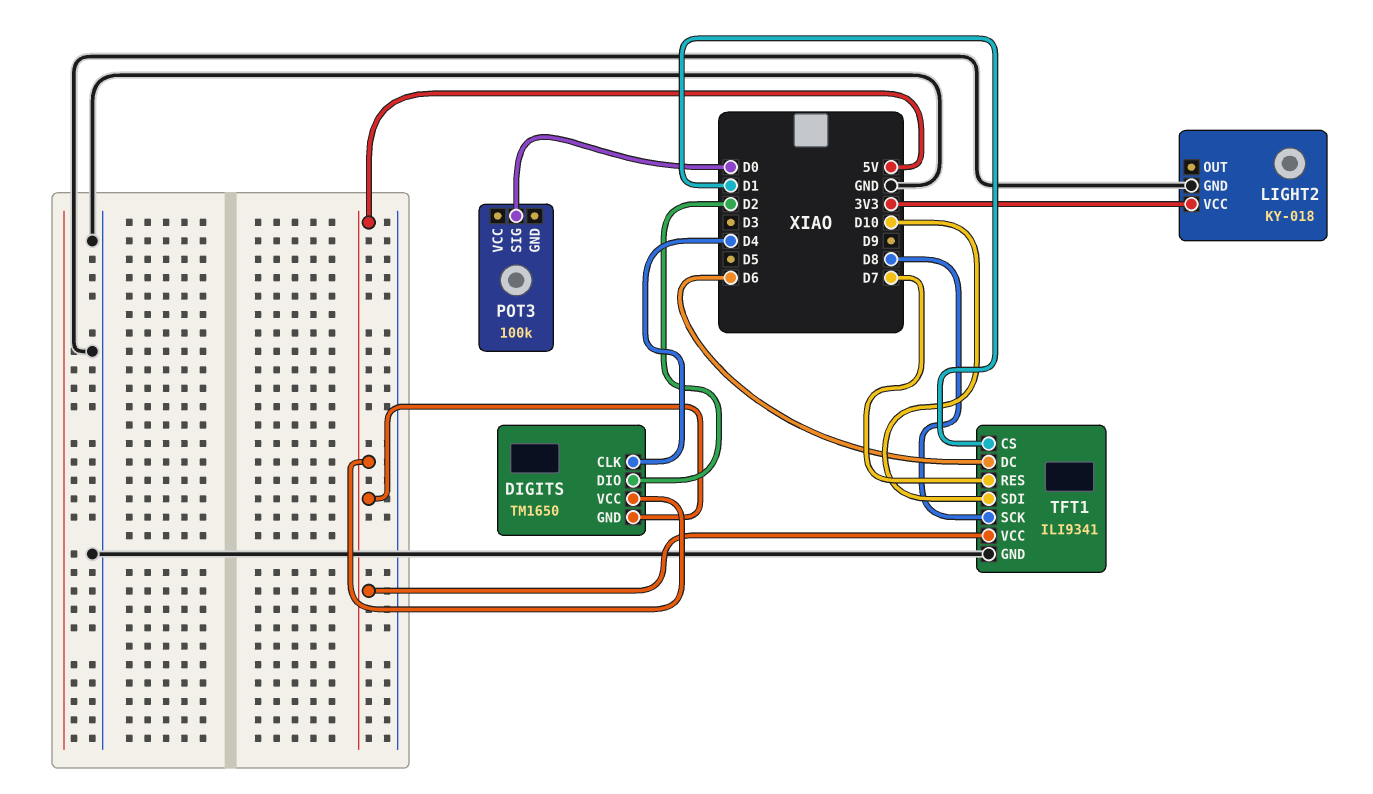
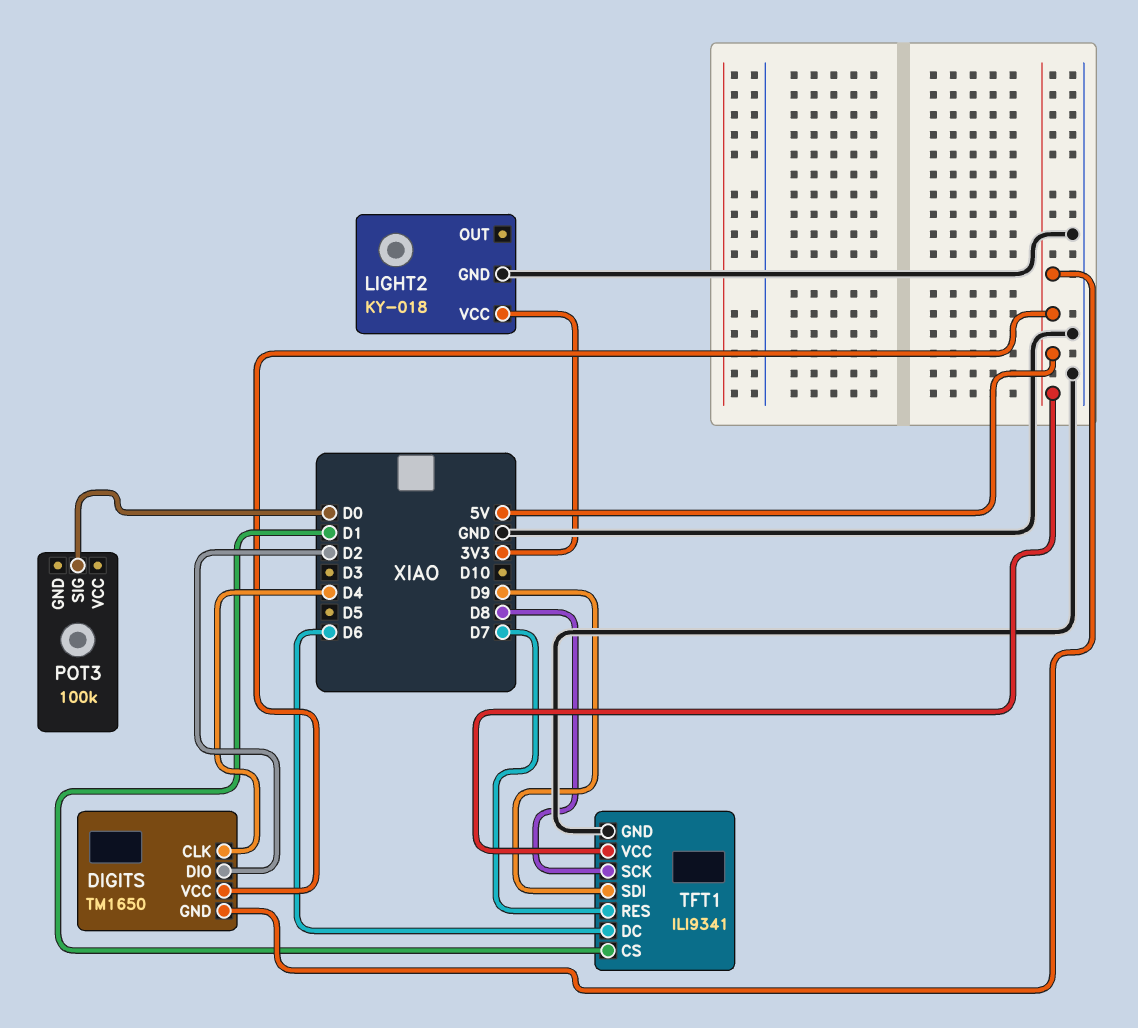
TFT1 pin SDI: D10 -> D9

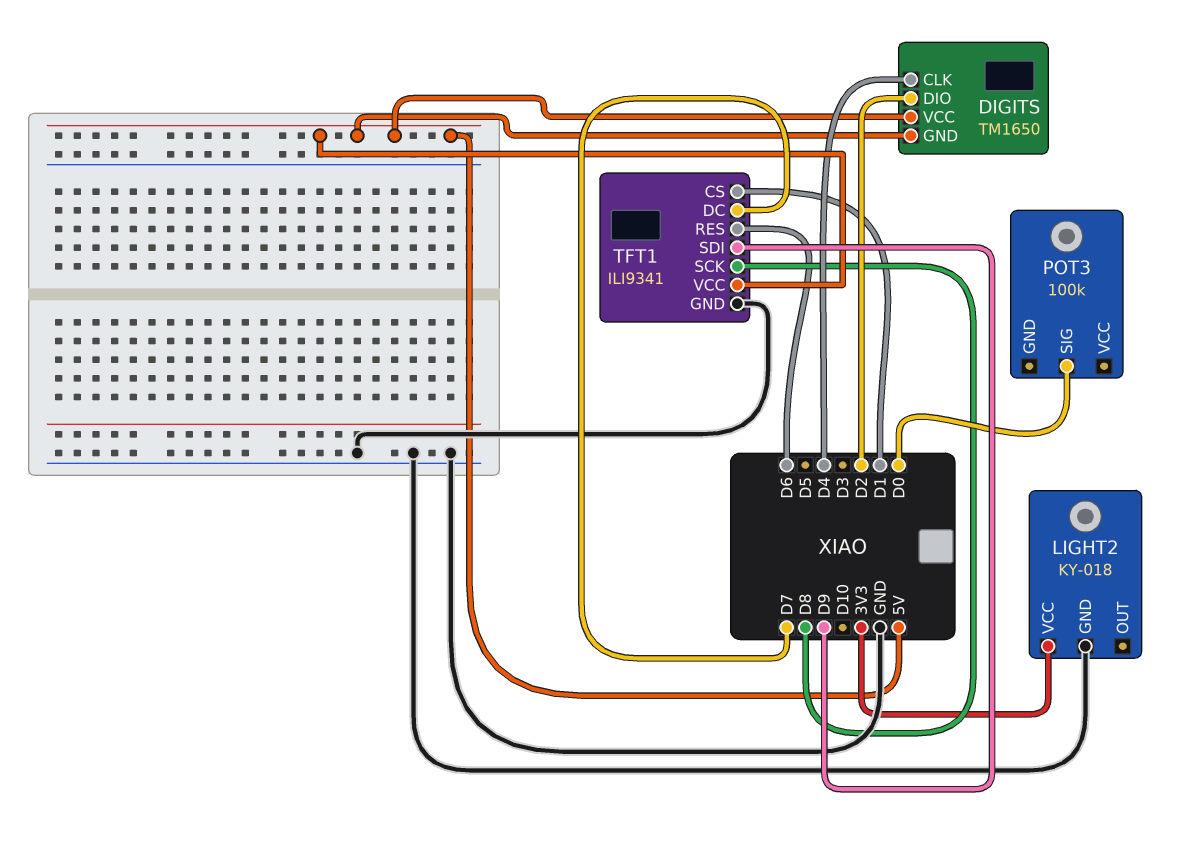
TFT1 pin DC: D6 -> D7
TFT1 pin RES: D7 -> D6

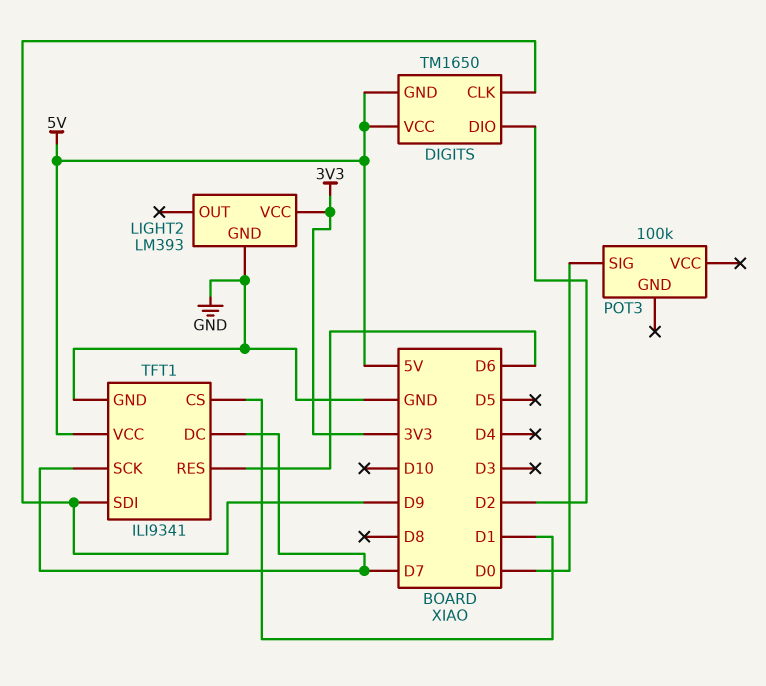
DIGITS pin CLK: D4 -> D9
LIGHT2: KY-018 -> LM393
TFT1 pin SCK: D8 -> D7

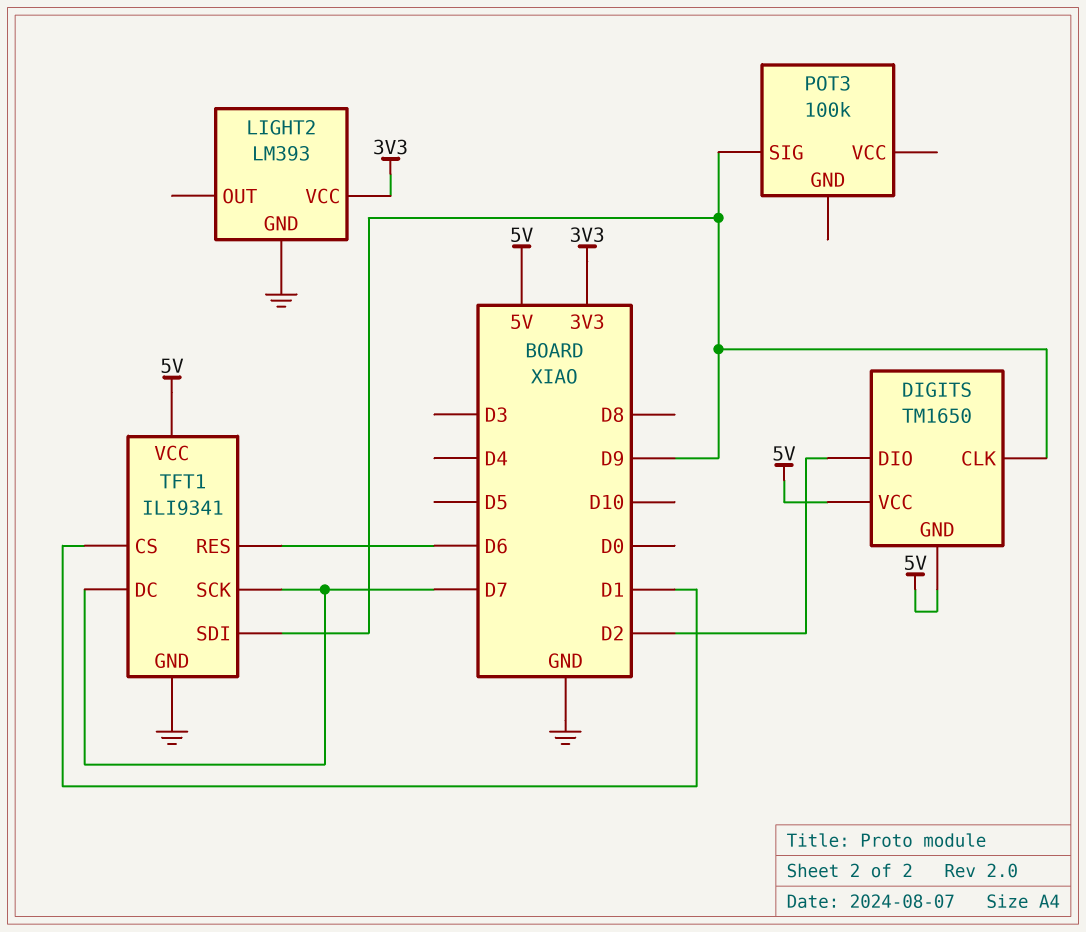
POT3 pin SIG: D0 -> D9

